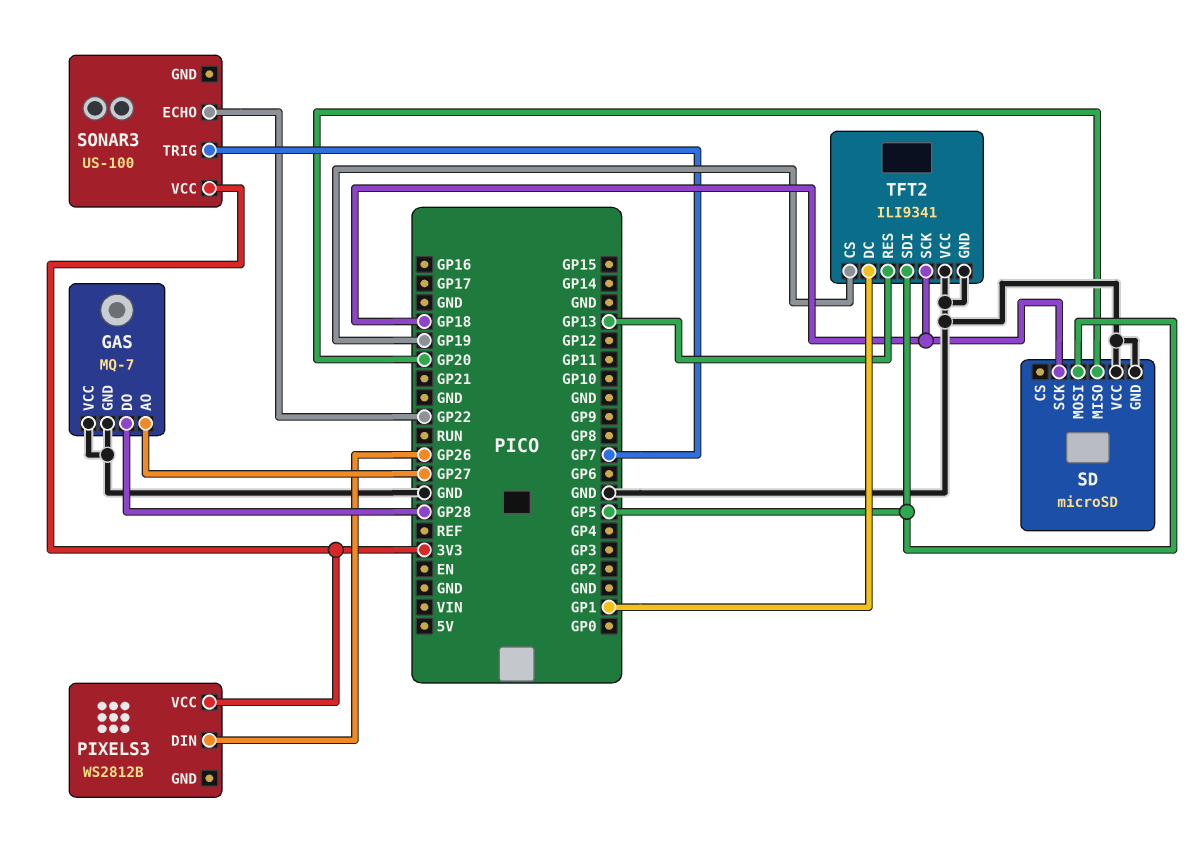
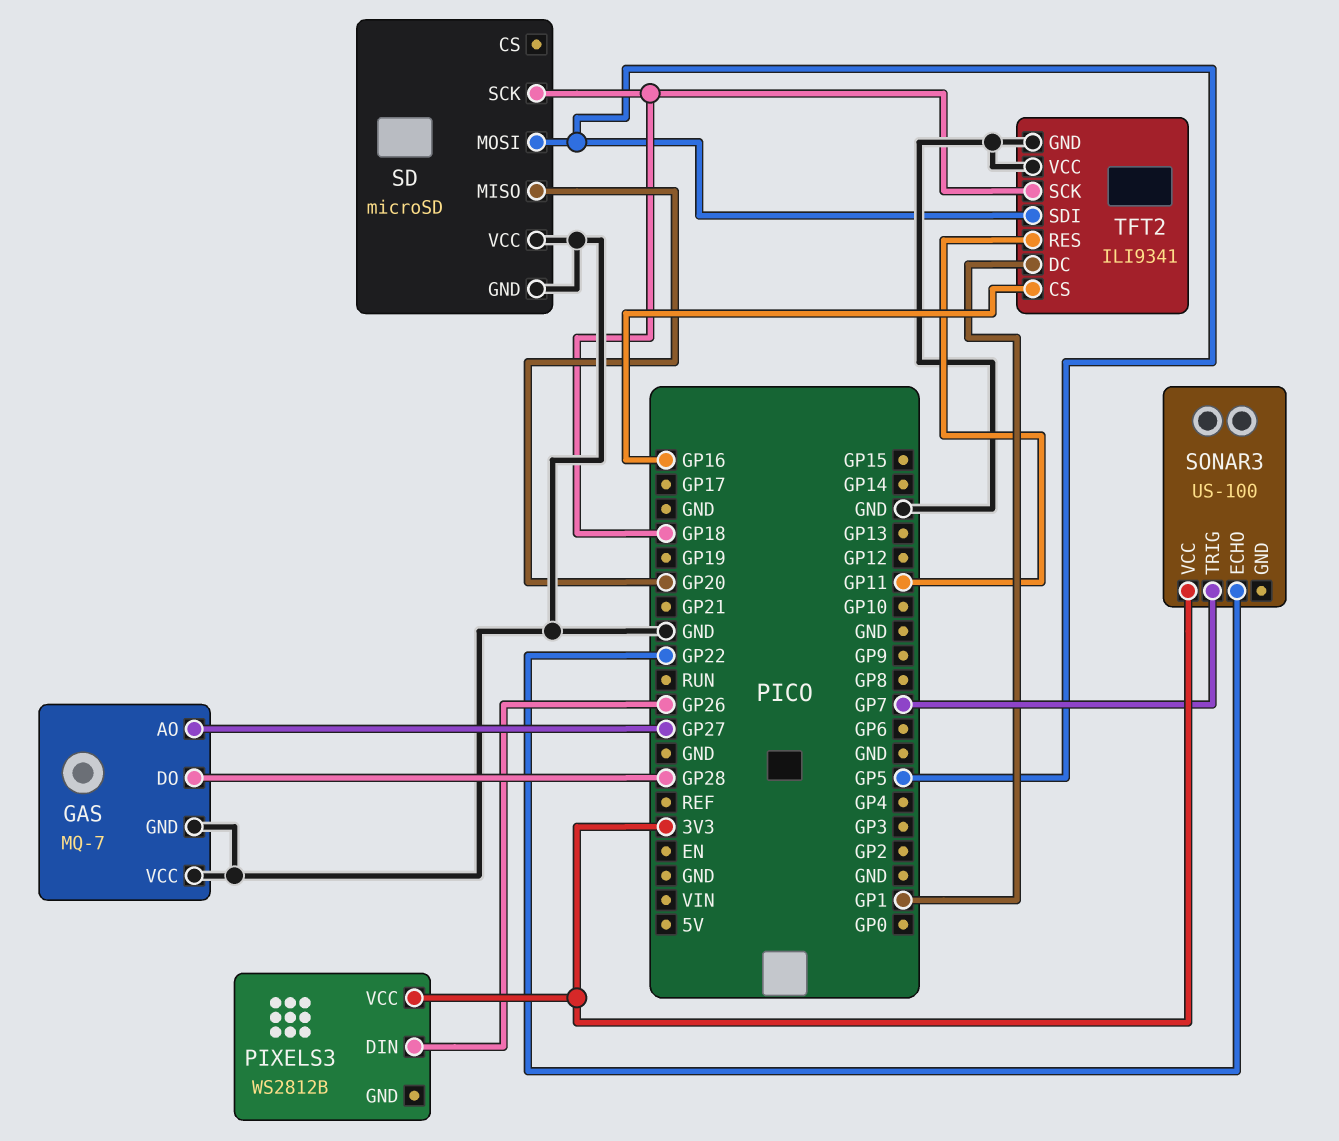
TFT2 pin CS: GP19 -> GP16
TFT2 pin RES: GP13 -> GP11

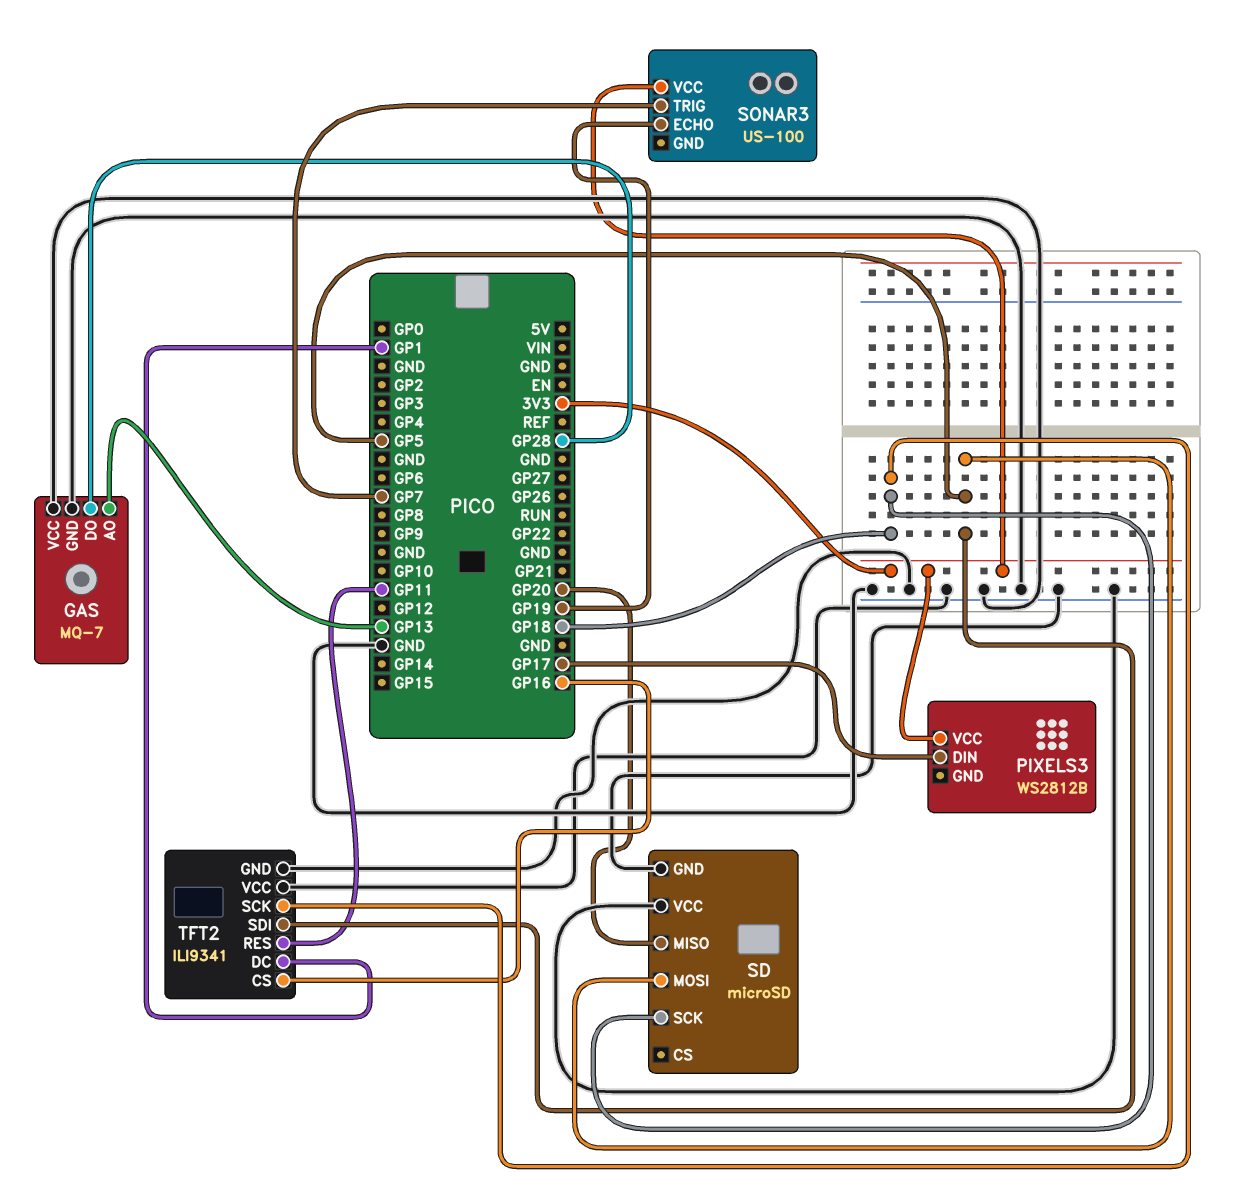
GAS pin AO: GP27 -> GP13
PIXELS3 pin DIN: GP26 -> GP17
SONAR3 pin ECHO: GP22 -> GP19

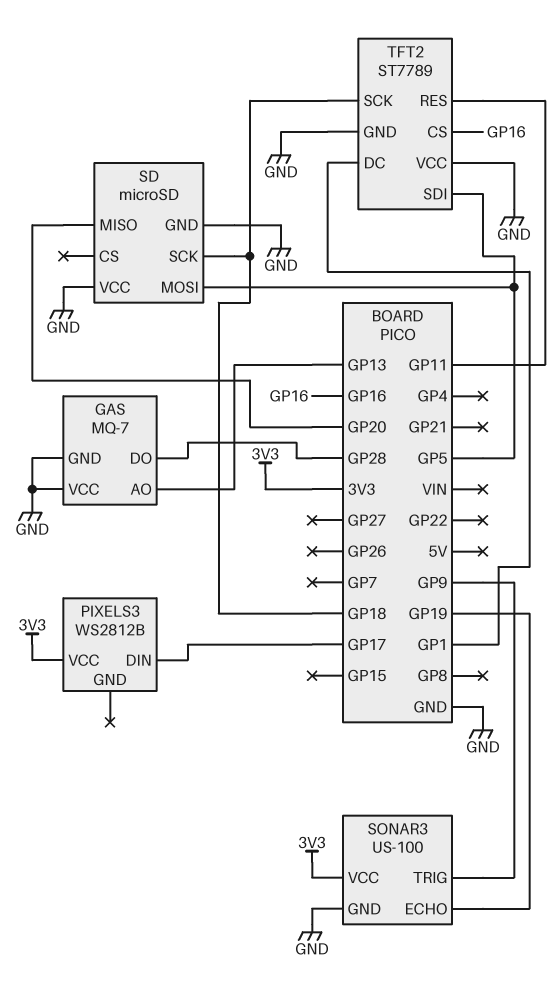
SONAR3 pin GND: none -> GND
SONAR3 pin TRIG: GP7 -> GP9
TFT2: ILI9341 -> ST7789

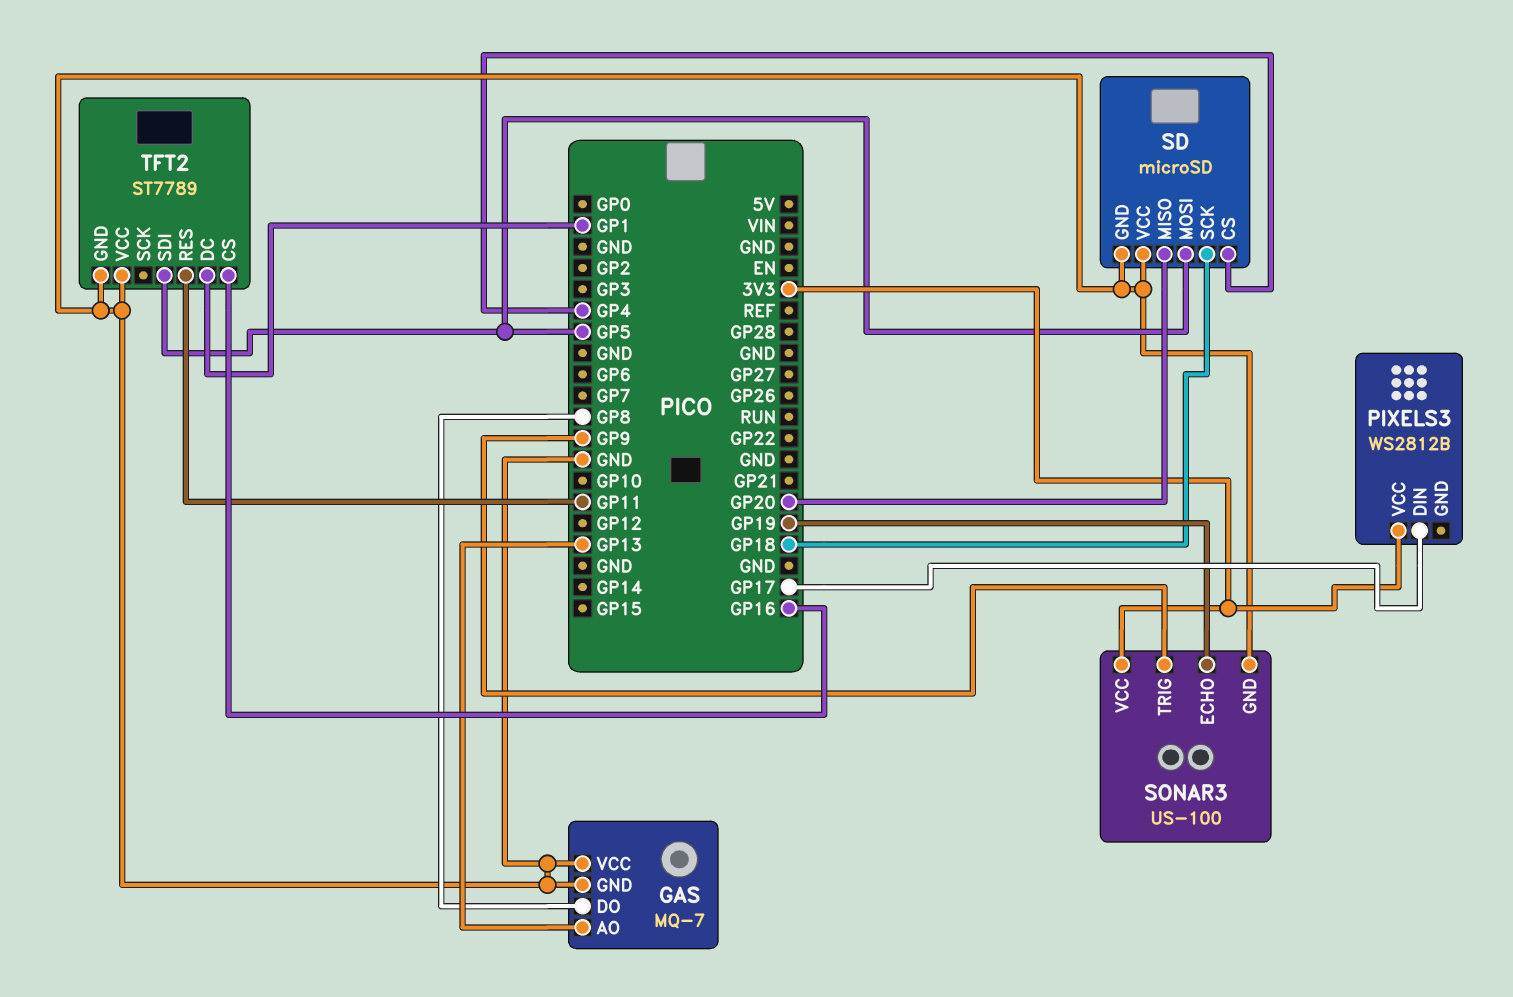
GAS pin DO: GP28 -> GP8
SD pin CS: none -> GP4
TFT2 pin SCK: GP18 -> none

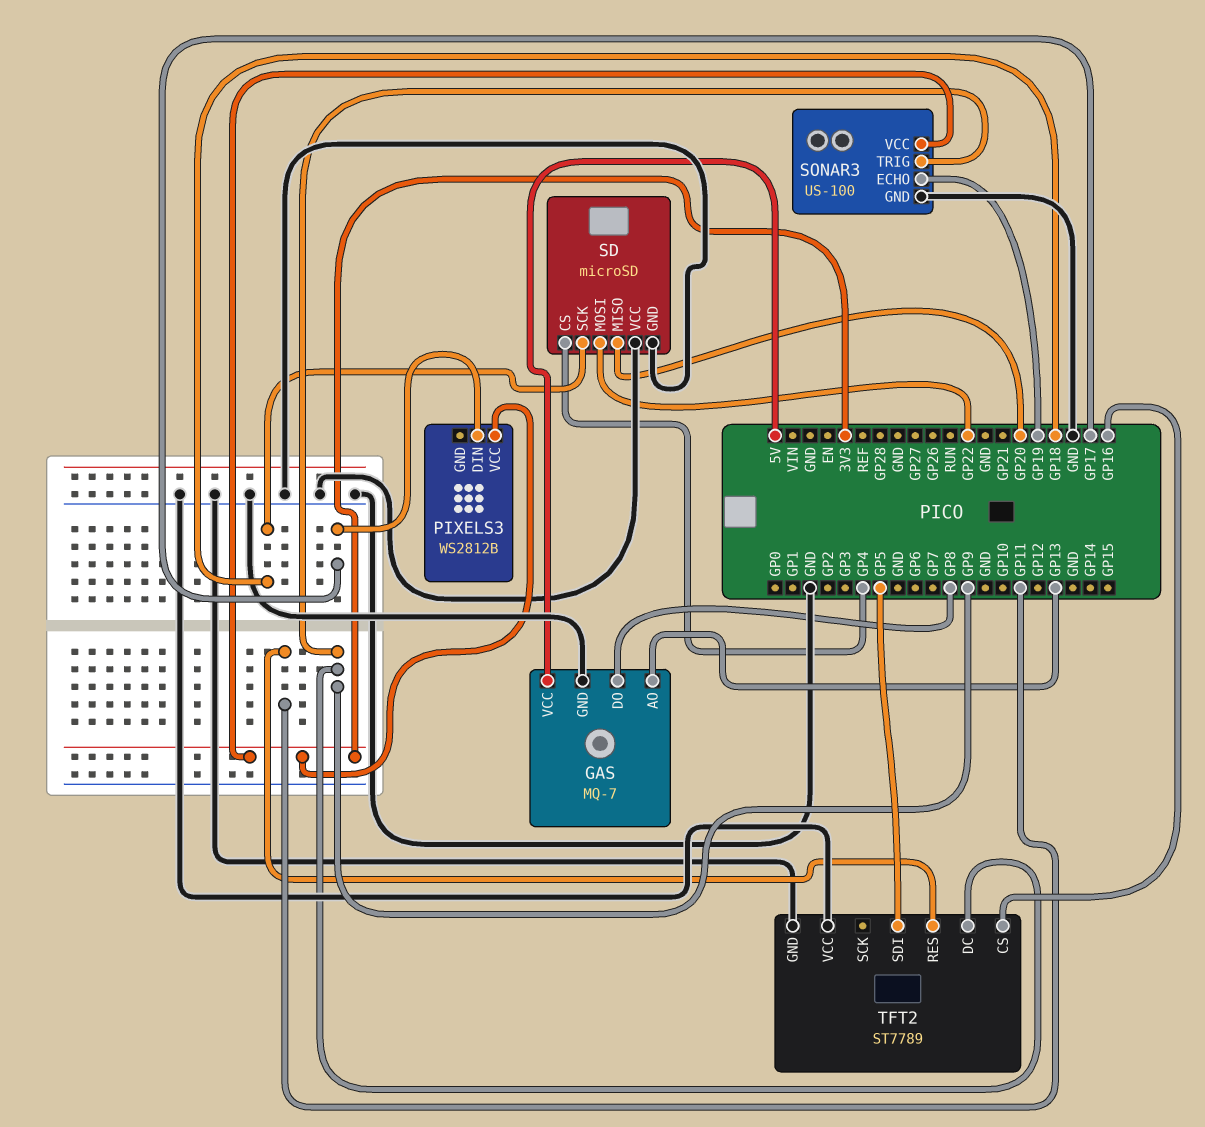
GAS pin VCC: GND -> 5V
SD pin MOSI: GP5 -> GP22
TFT2 pin DC: GP1 -> GP9

